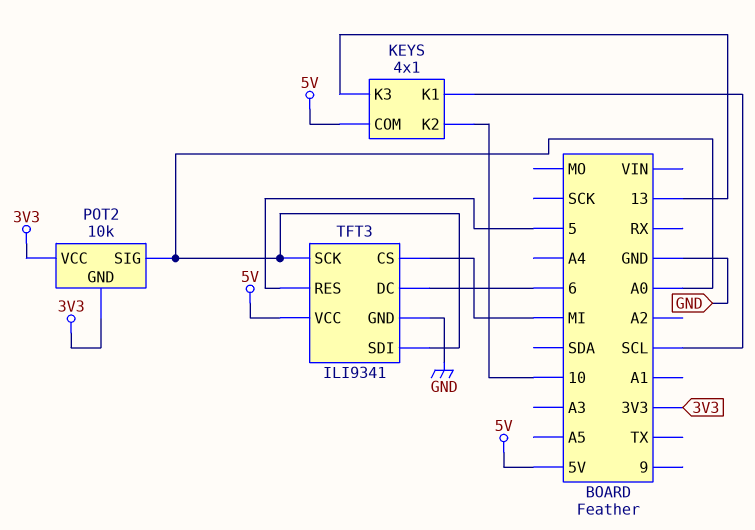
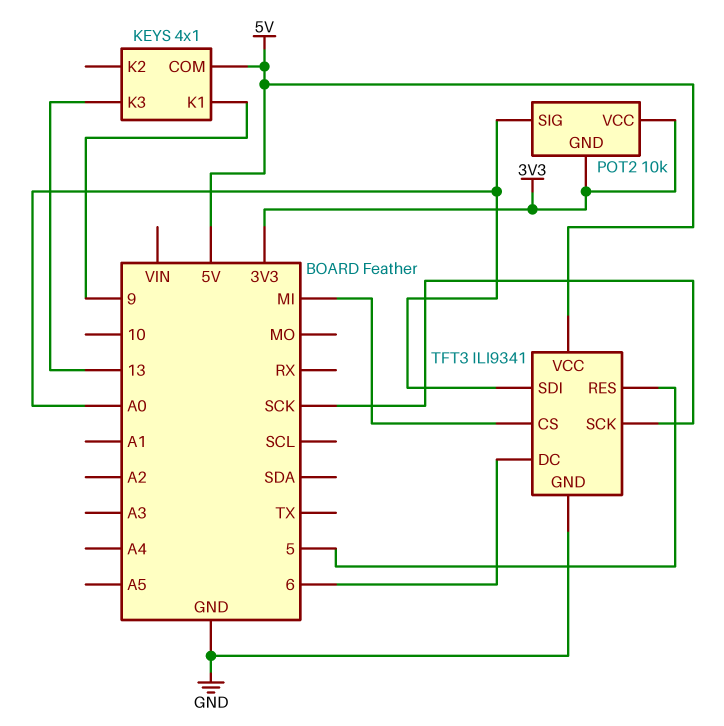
KEYS pin K1: SCL -> 9
KEYS pin K2: 10 -> none
TFT3 pin SCK: A0 -> SCK

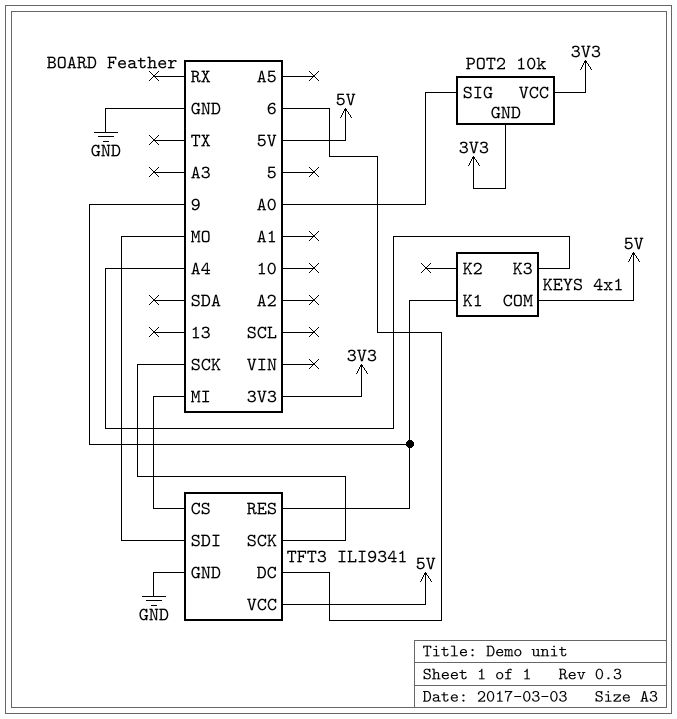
KEYS pin K3: 13 -> A4
TFT3 pin RES: 5 -> 9
TFT3 pin SDI: A0 -> MO

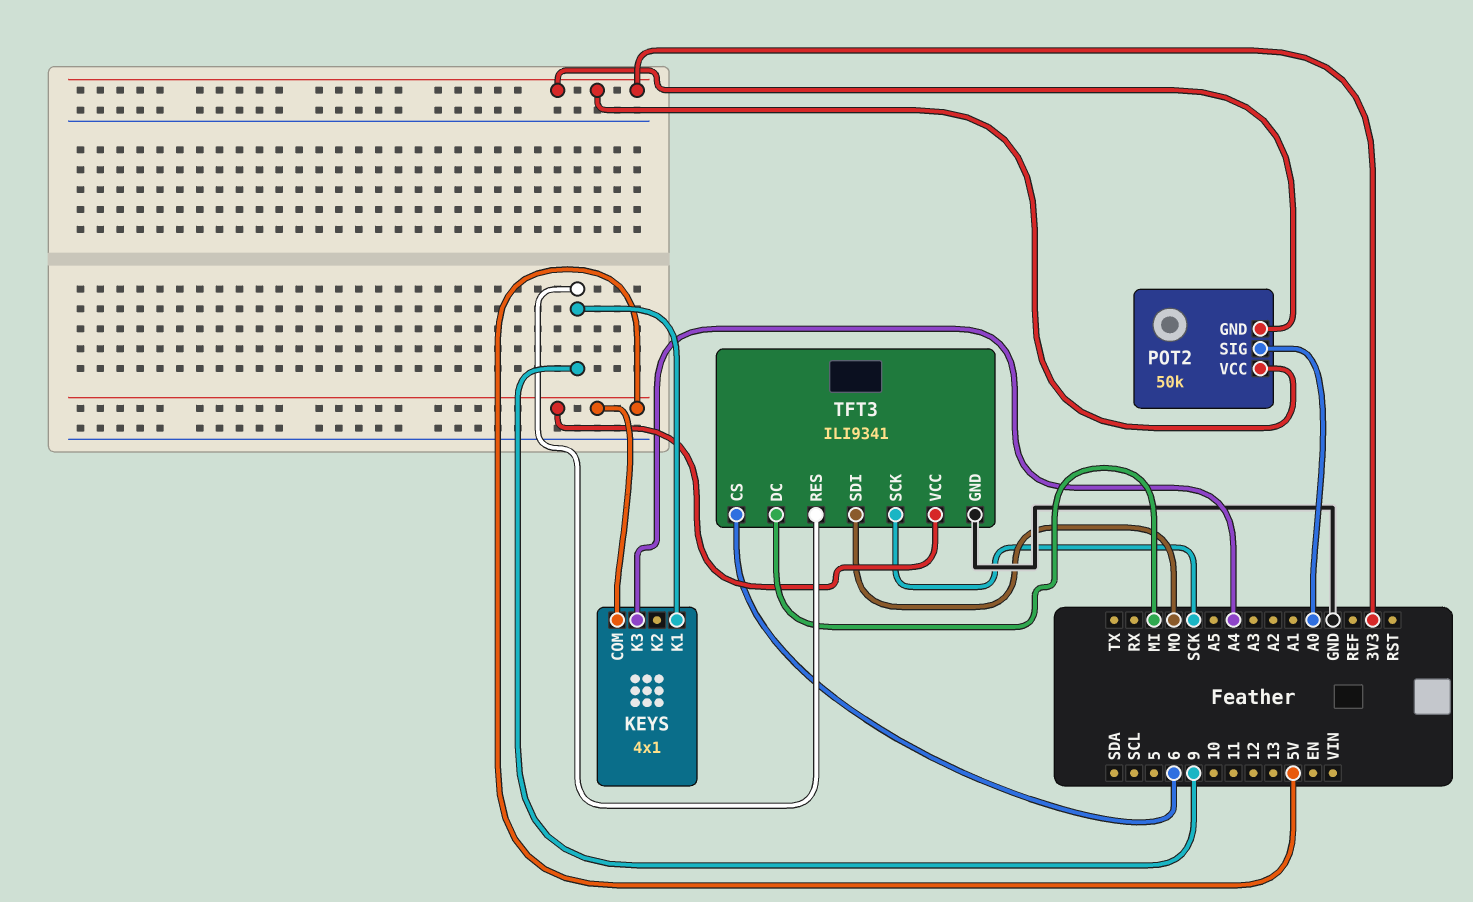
POT2: 10k -> 50k
TFT3 pin CS: MI -> 6
TFT3 pin DC: 6 -> MI

